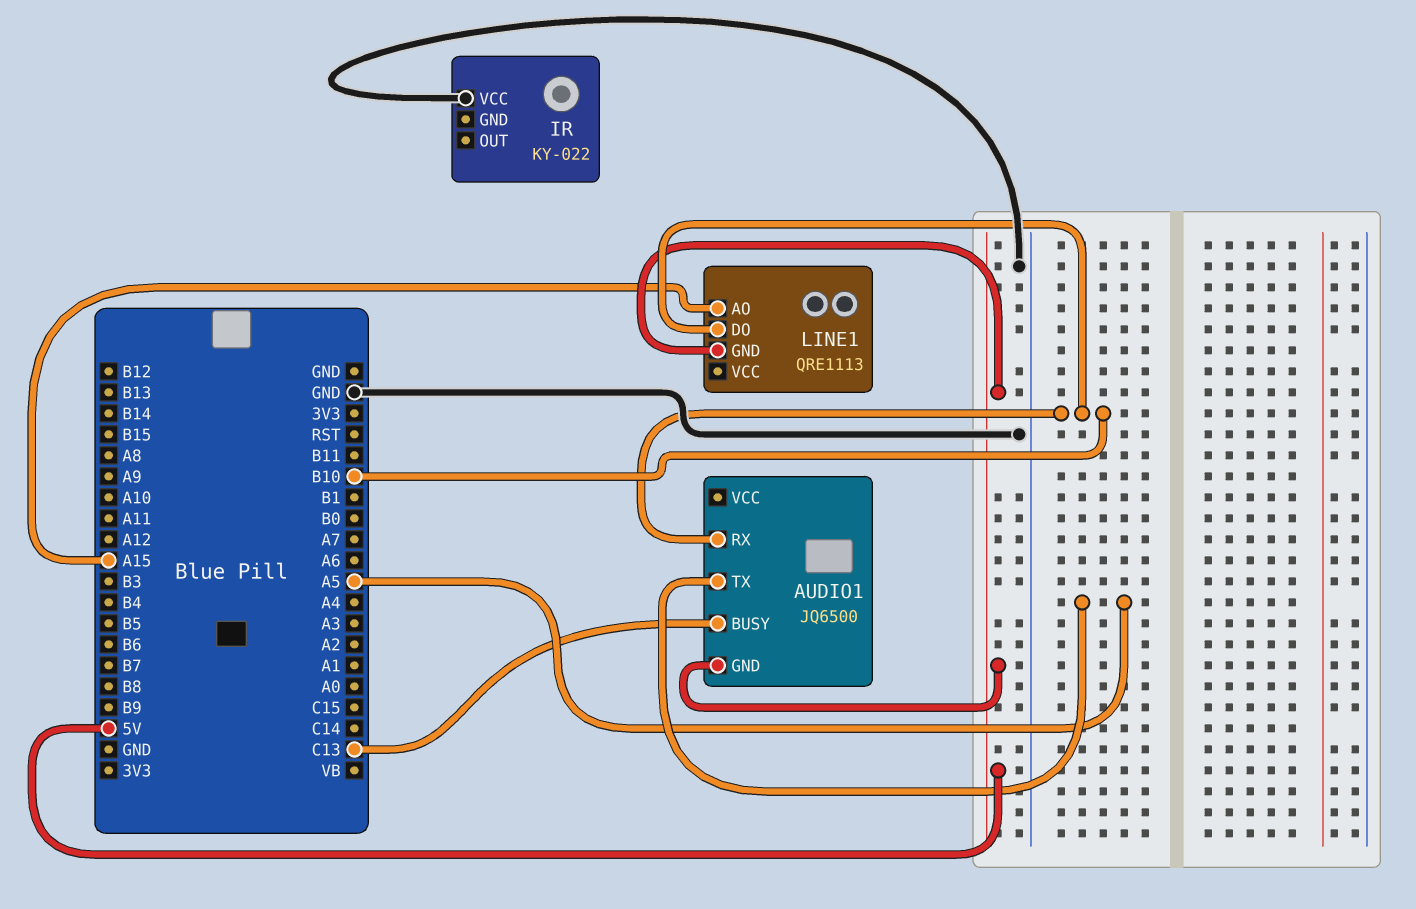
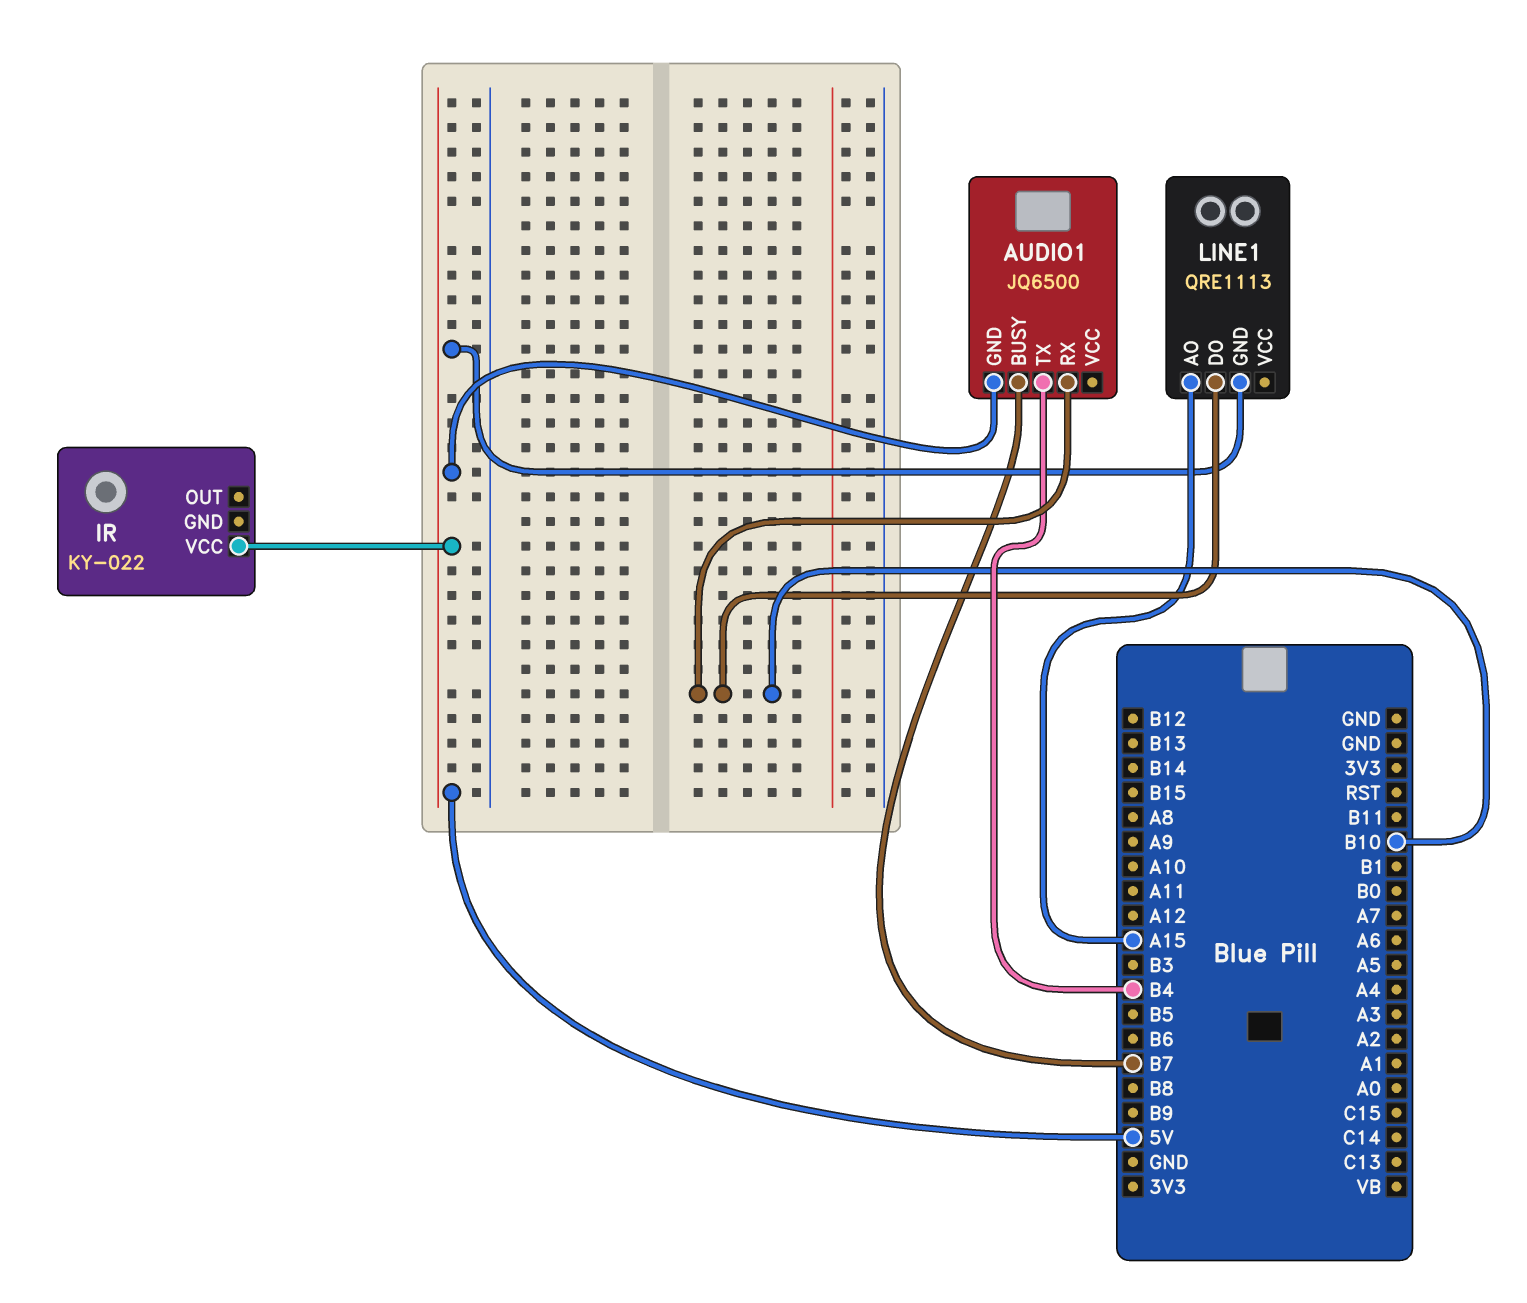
AUDIO1 pin BUSY: C13 -> B7
AUDIO1 pin TX: A5 -> B4
IR pin VCC: GND -> 5V

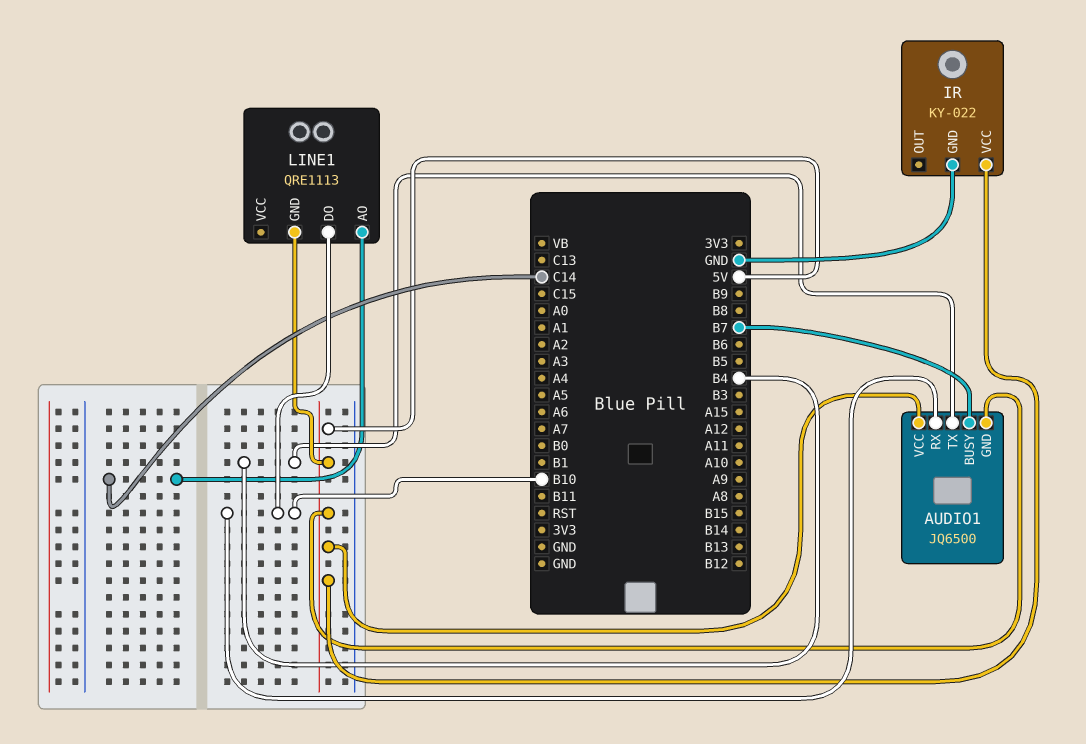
AUDIO1 pin VCC: none -> 5V
IR pin GND: none -> GND
LINE1 pin AO: A15 -> C14

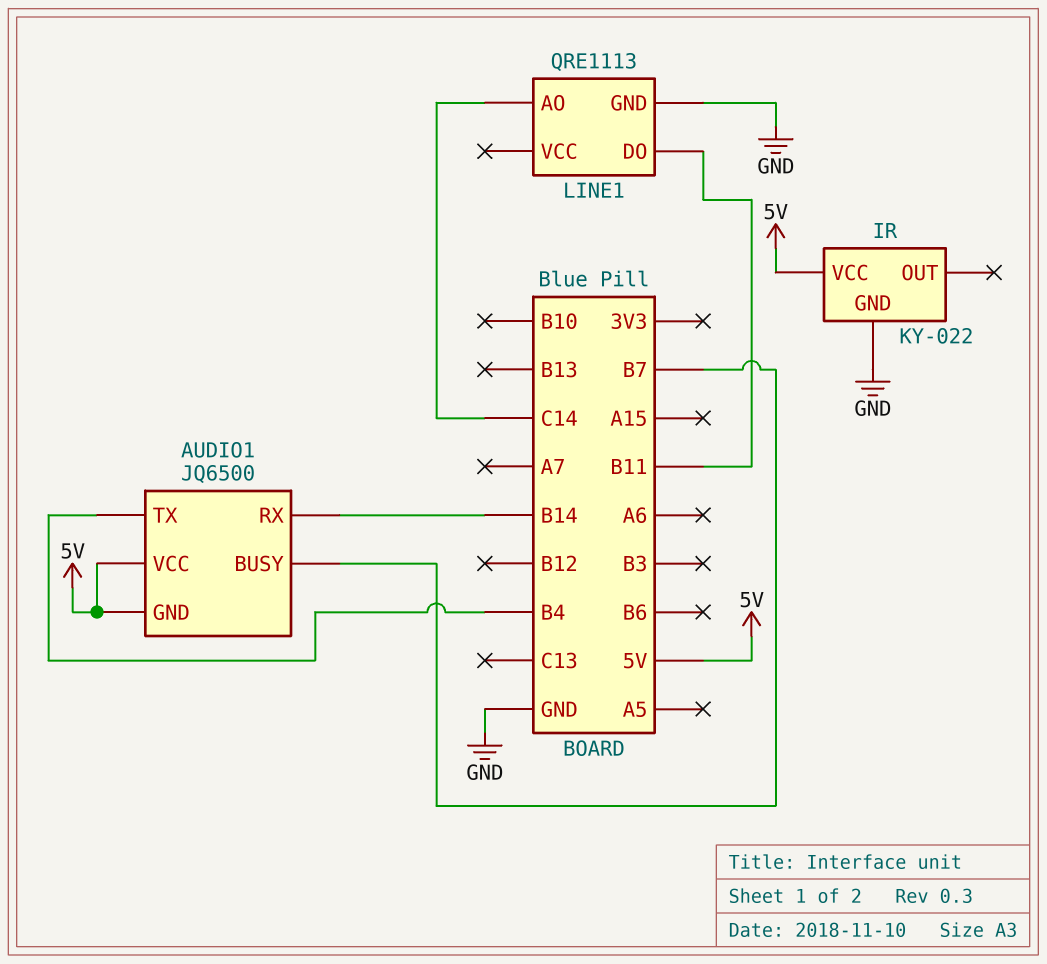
AUDIO1 pin RX: B10 -> B14
LINE1 pin DO: B10 -> B11
LINE1 pin GND: 5V -> GND

